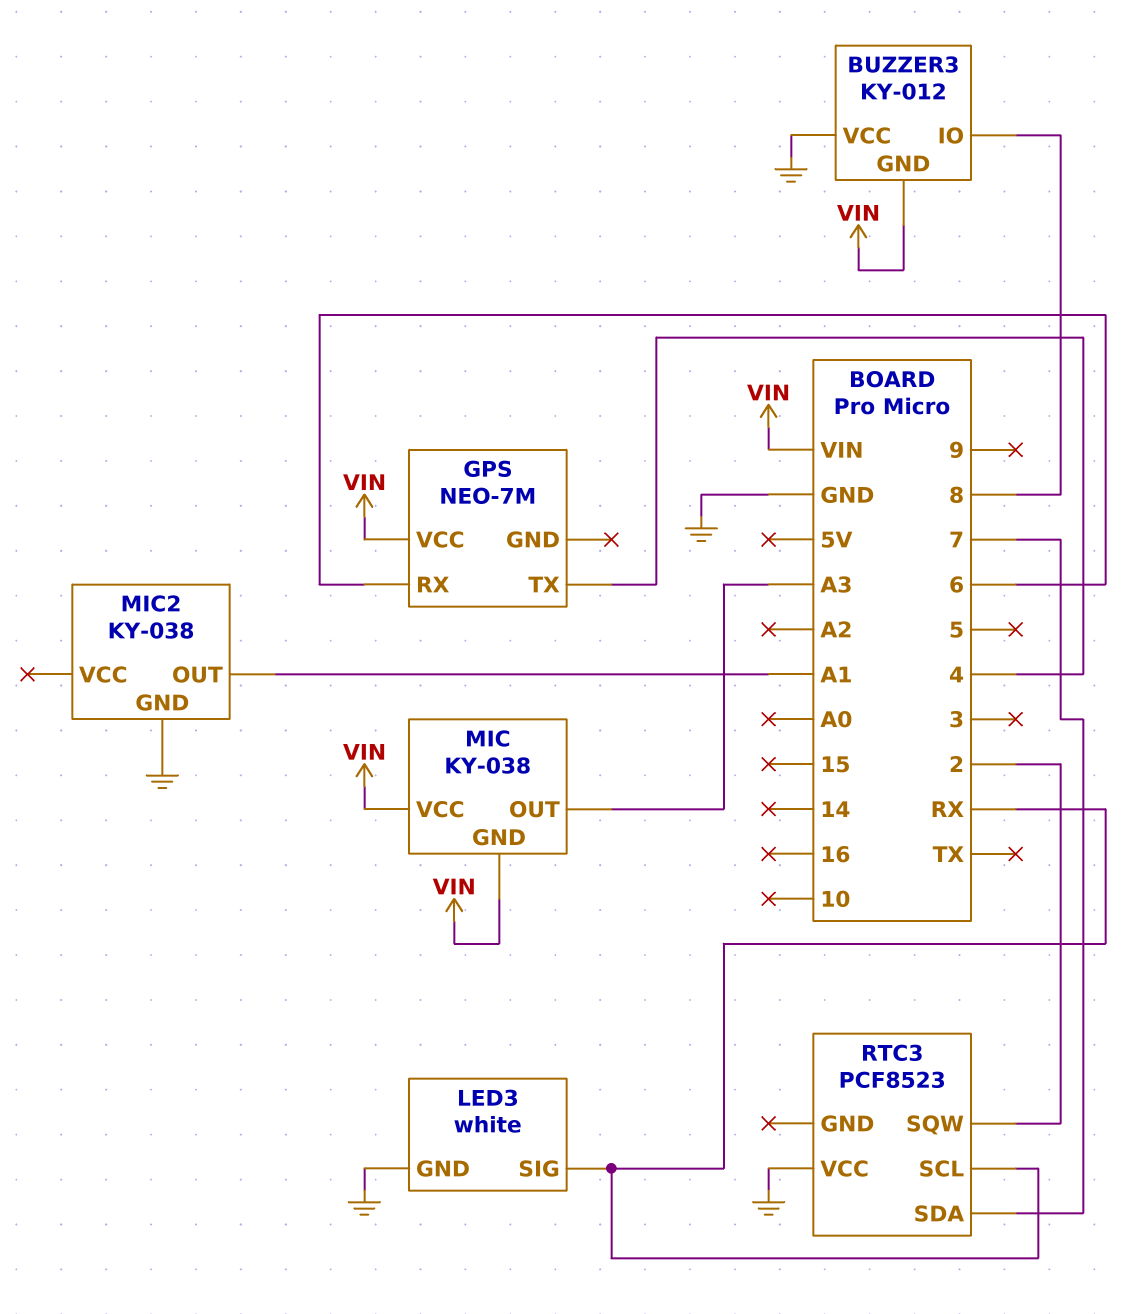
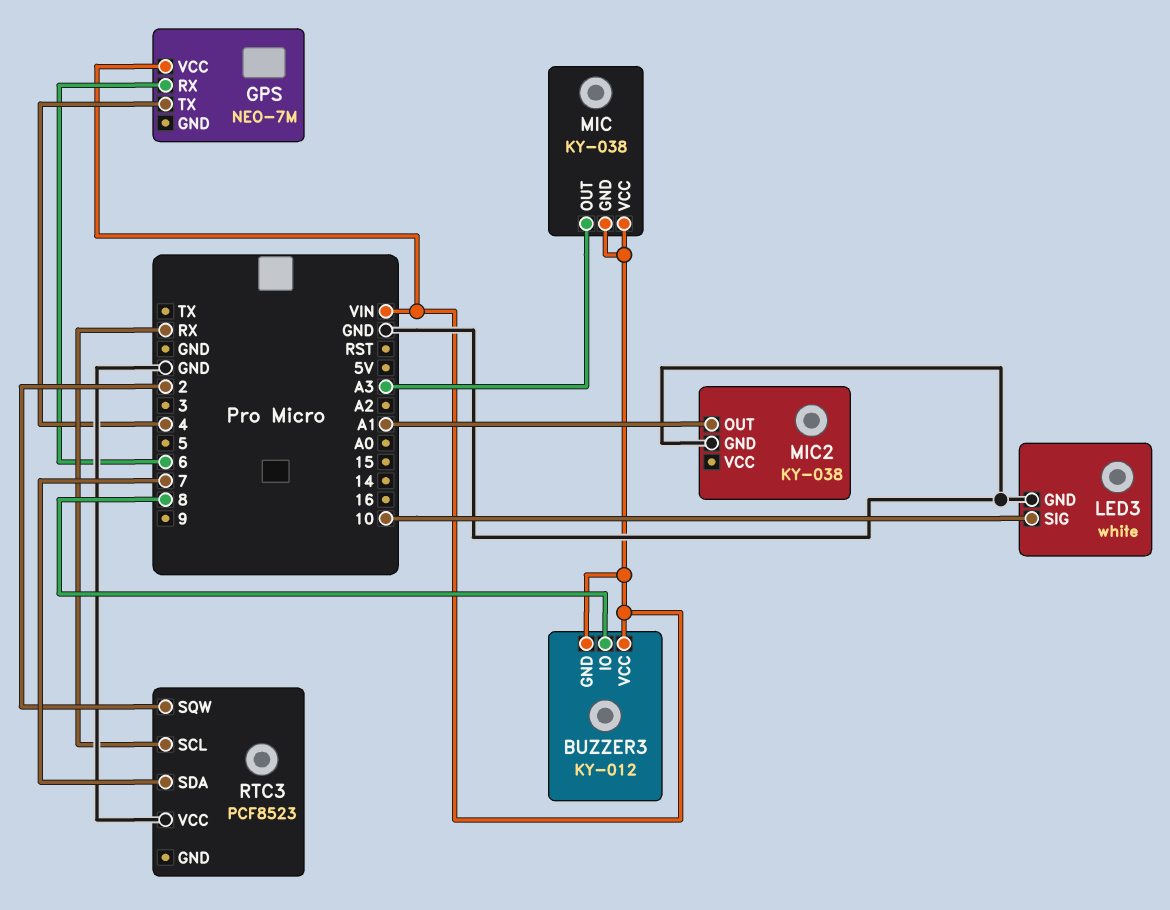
BUZZER3 pin VCC: GND -> VIN
LED3 pin SIG: RX -> 10

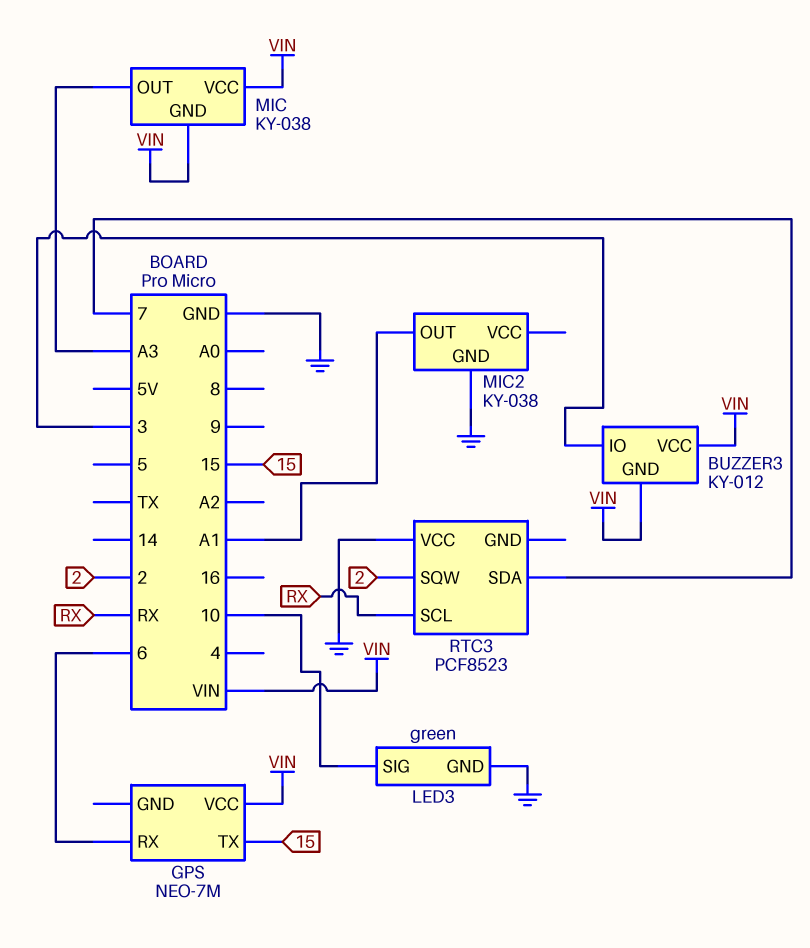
BUZZER3 pin IO: 8 -> 3
GPS pin TX: 4 -> 15
LED3: white -> green

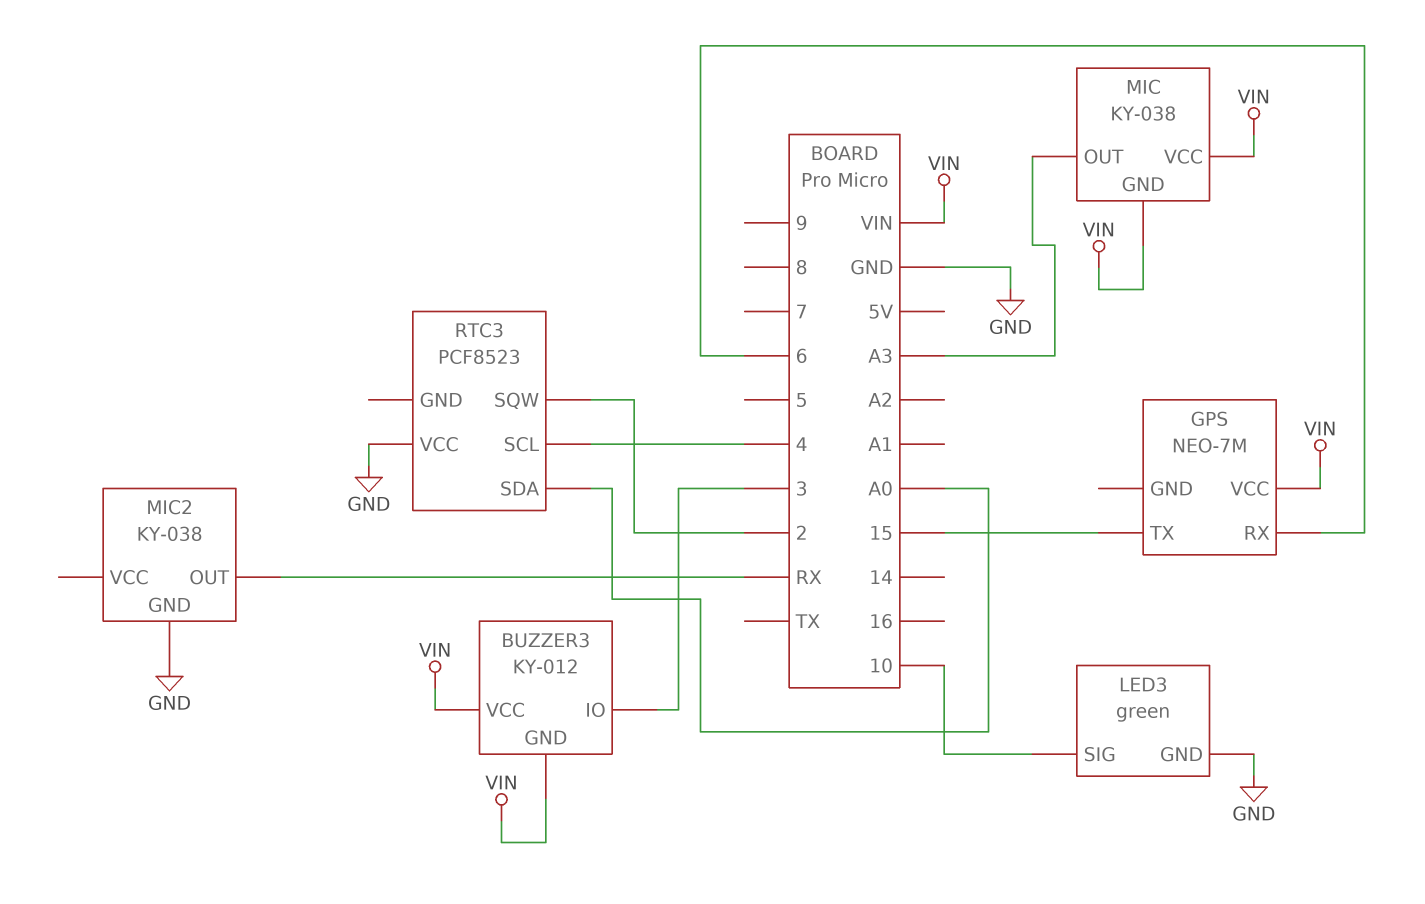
MIC2 pin OUT: A1 -> RX
RTC3 pin SCL: RX -> 4
RTC3 pin SDA: 7 -> A0

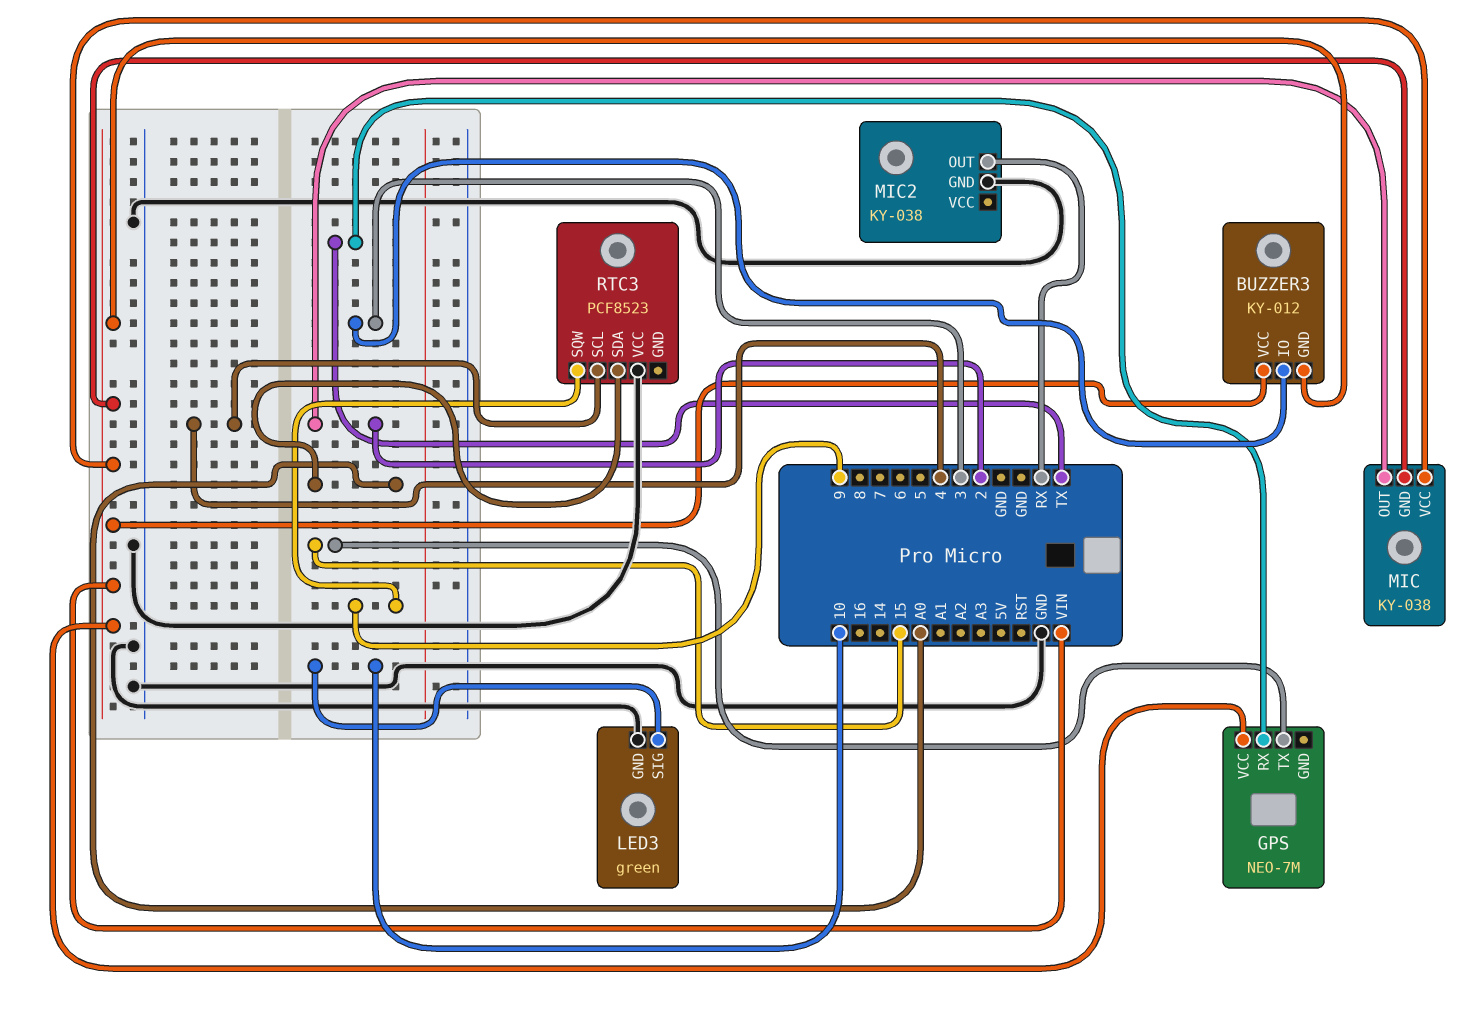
GPS pin RX: 6 -> TX
MIC pin OUT: A3 -> 2
RTC3 pin SQW: 2 -> 9

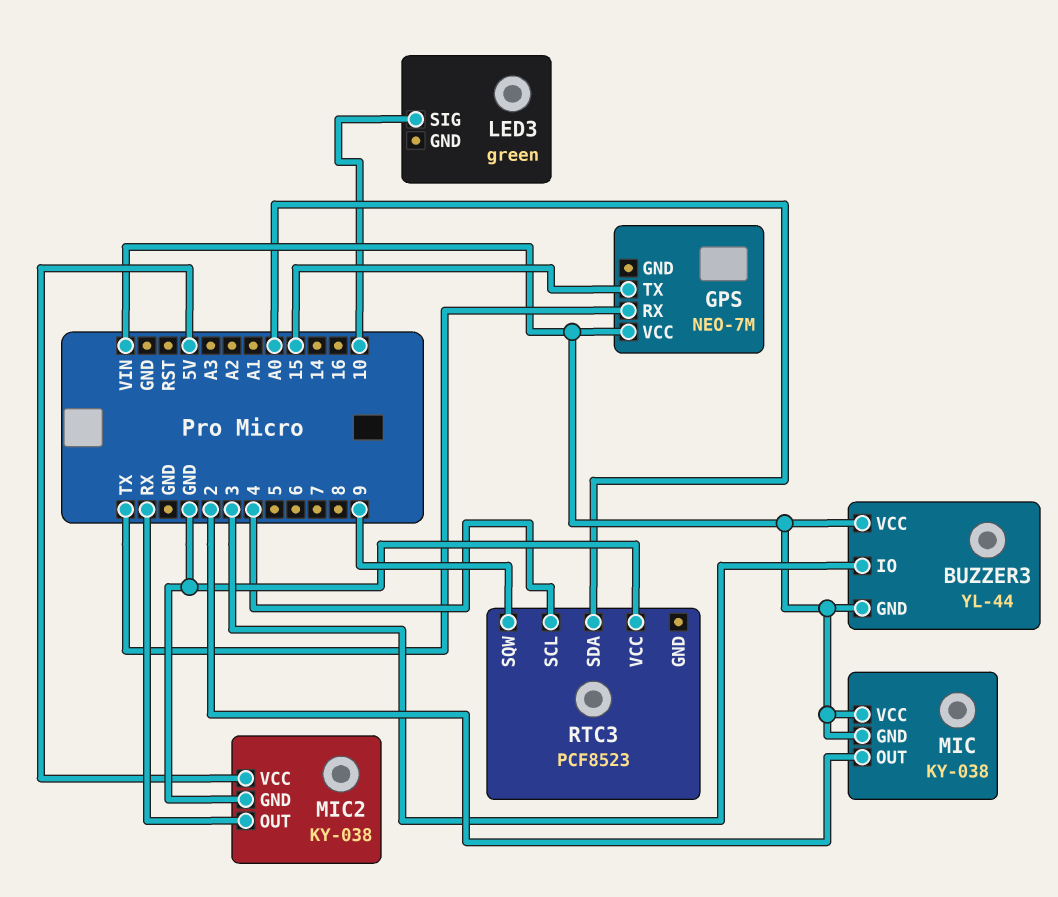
BUZZER3: KY-012 -> YL-44
LED3 pin GND: GND -> none
MIC2 pin VCC: none -> 5V

